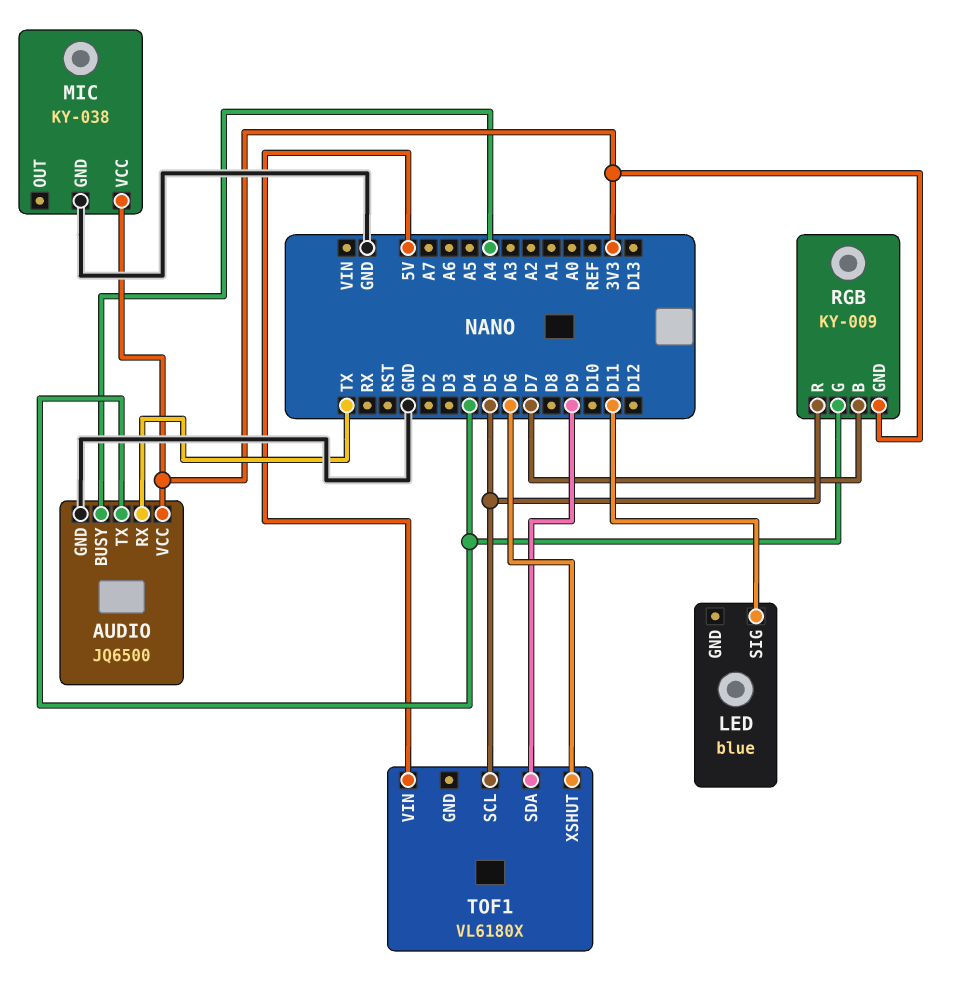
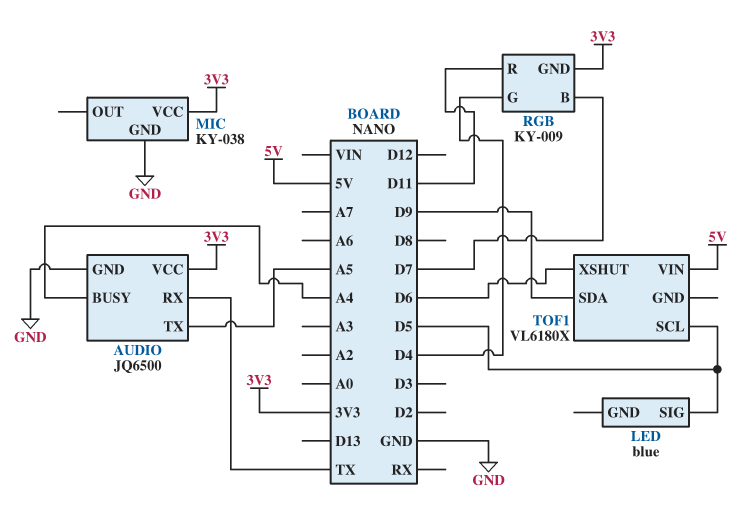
AUDIO pin TX: D4 -> A5
LED pin SIG: D11 -> D5
RGB pin R: D5 -> D11

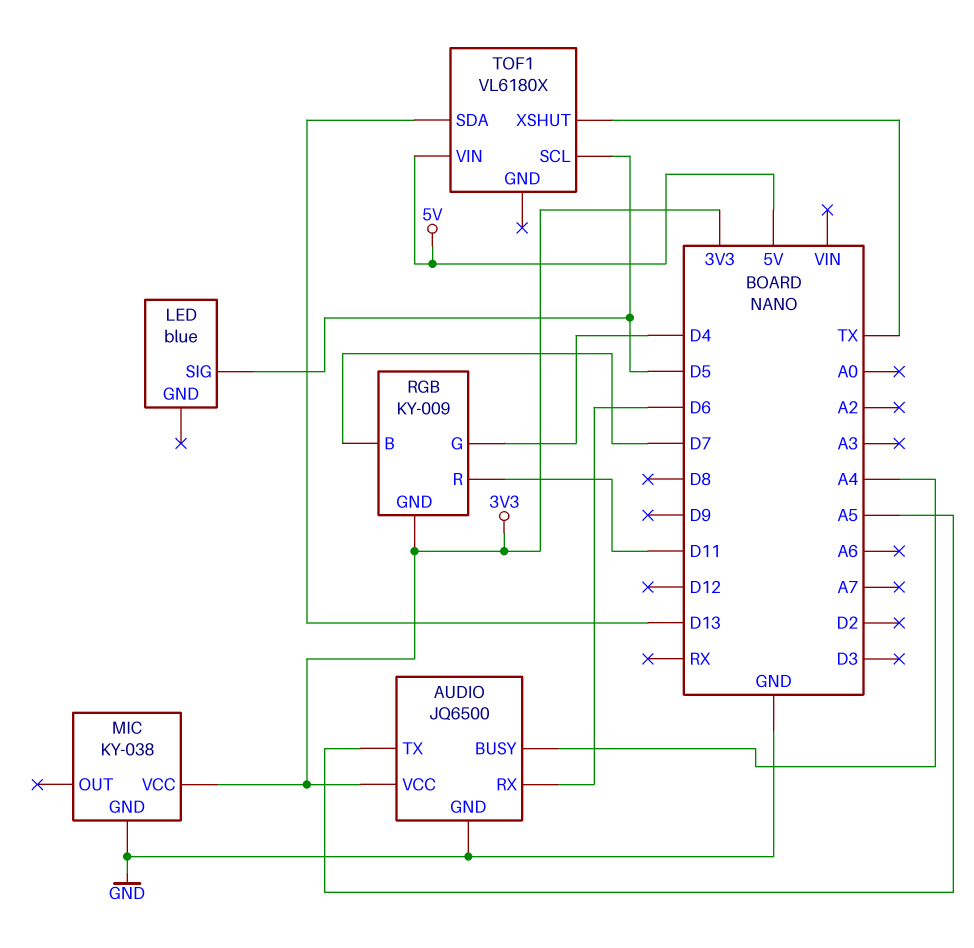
AUDIO pin RX: TX -> D6
TOF1 pin SDA: D9 -> D13
TOF1 pin XSHUT: D6 -> TX

